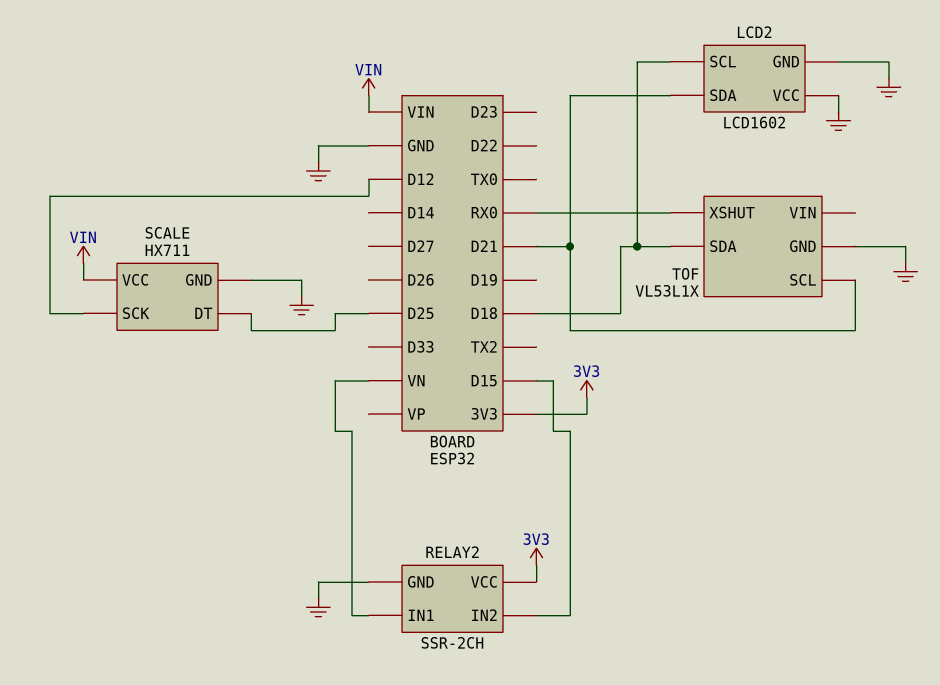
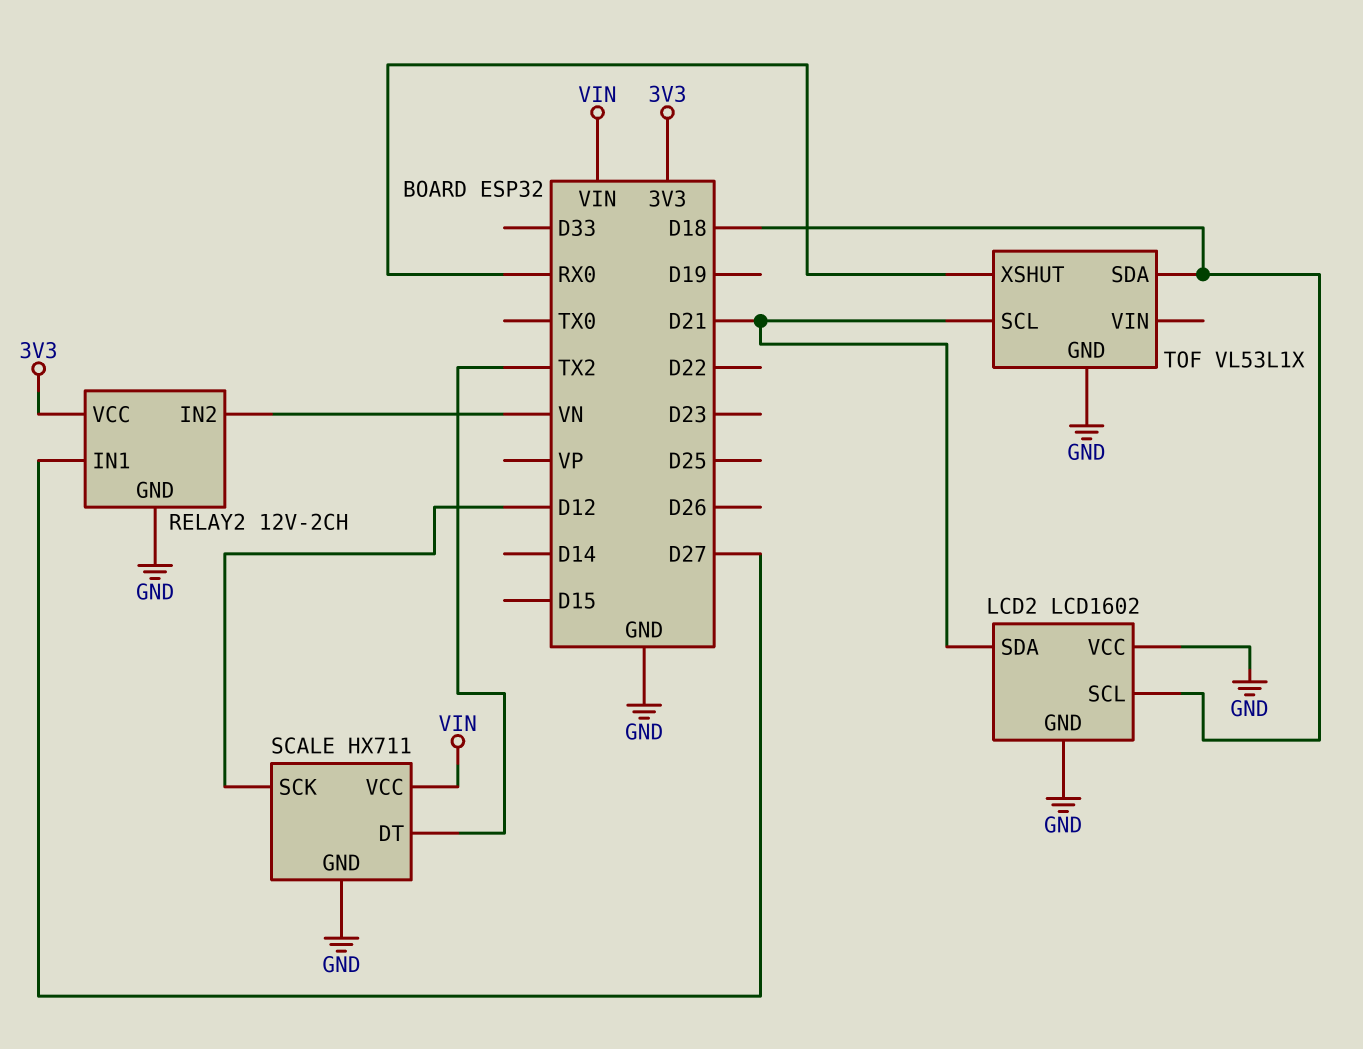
RELAY2: SSR-2CH -> 12V-2CH
RELAY2 pin IN1: VN -> D27
RELAY2 pin IN2: D15 -> VN
SCALE pin DT: D25 -> TX2

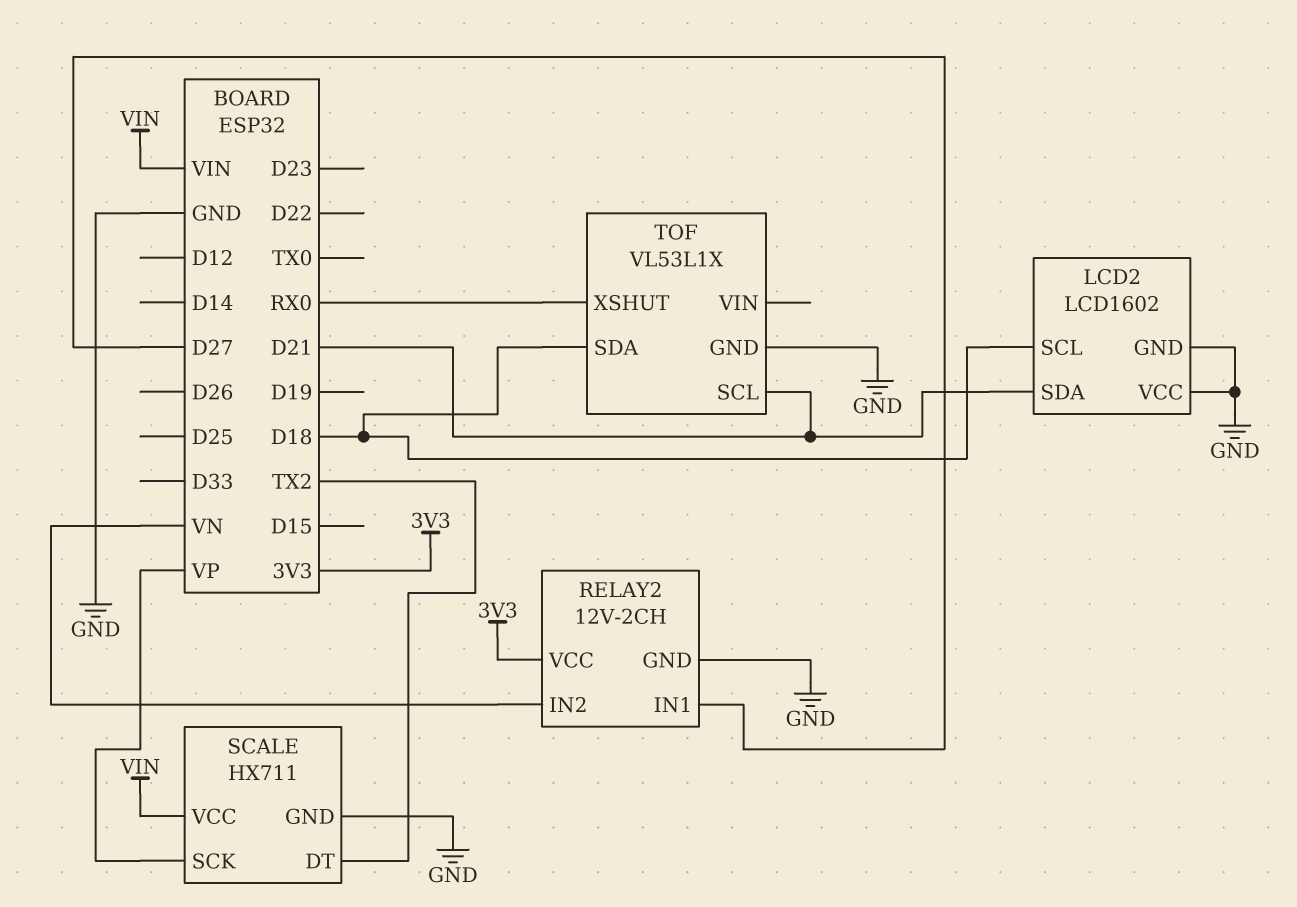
SCALE pin SCK: D12 -> VP

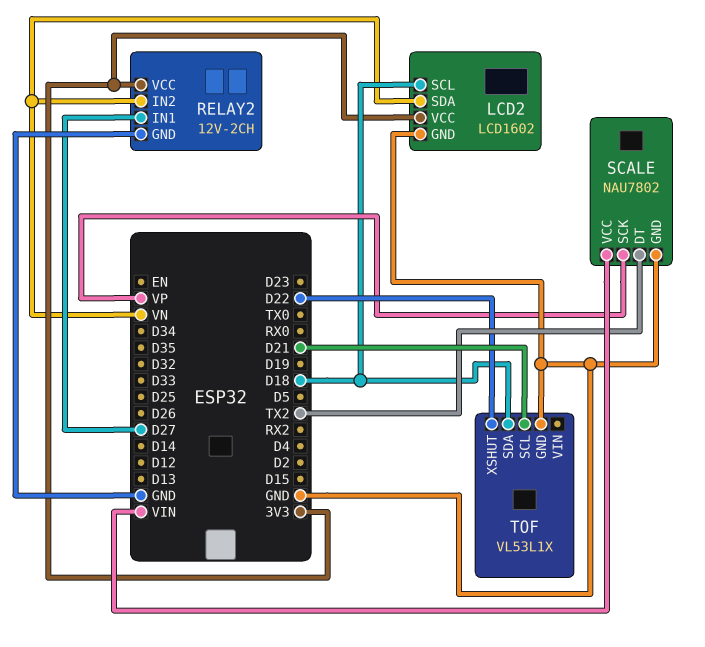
LCD2 pin SDA: D21 -> VN
LCD2 pin VCC: GND -> 3V3
SCALE: HX711 -> NAU7802
TOF pin XSHUT: RX0 -> D22

